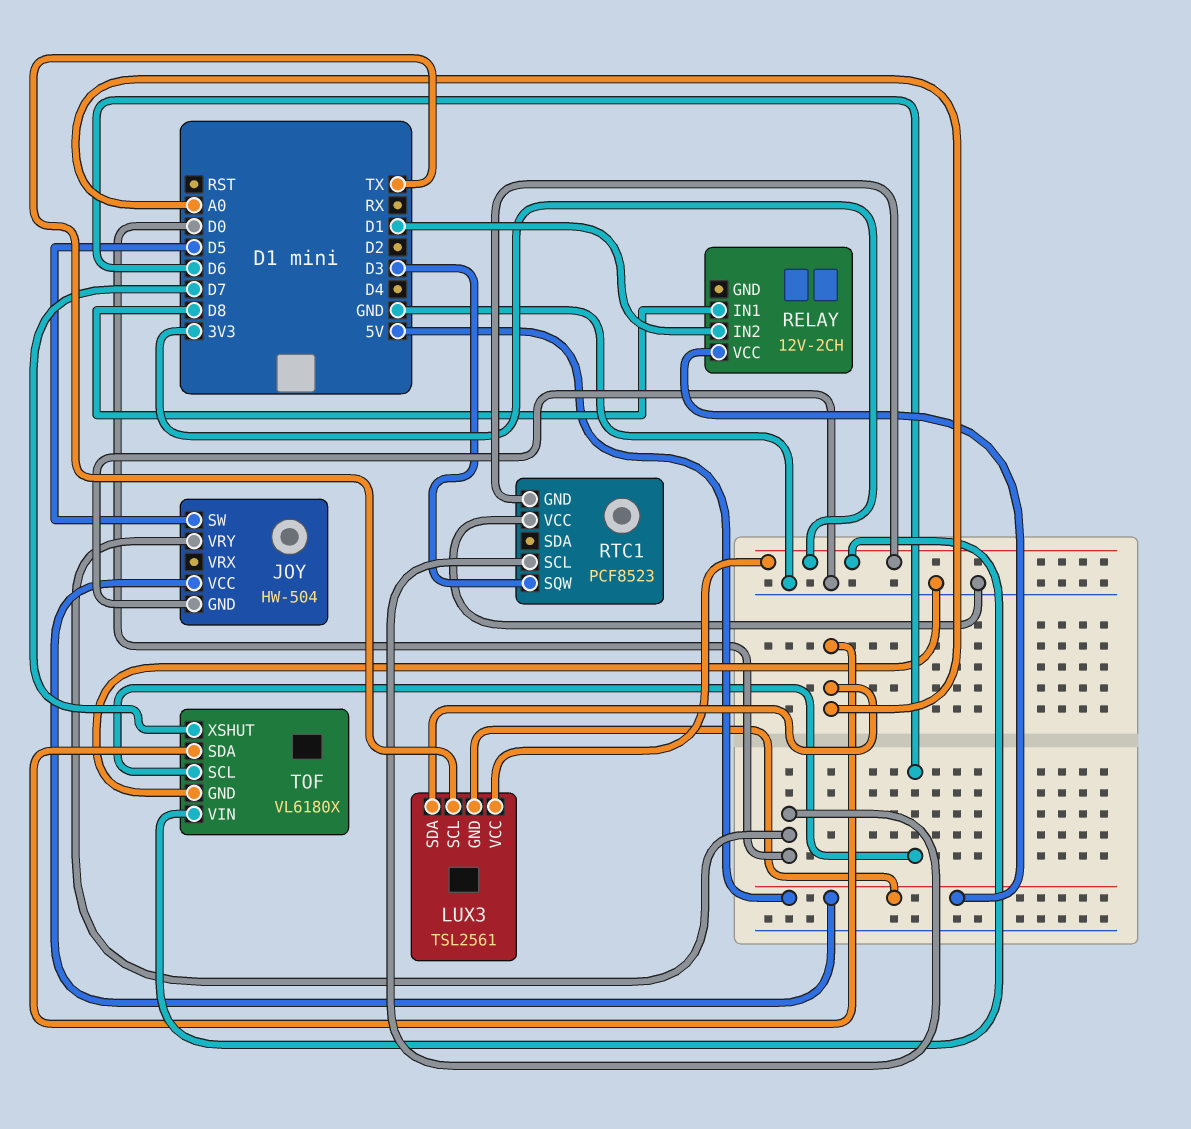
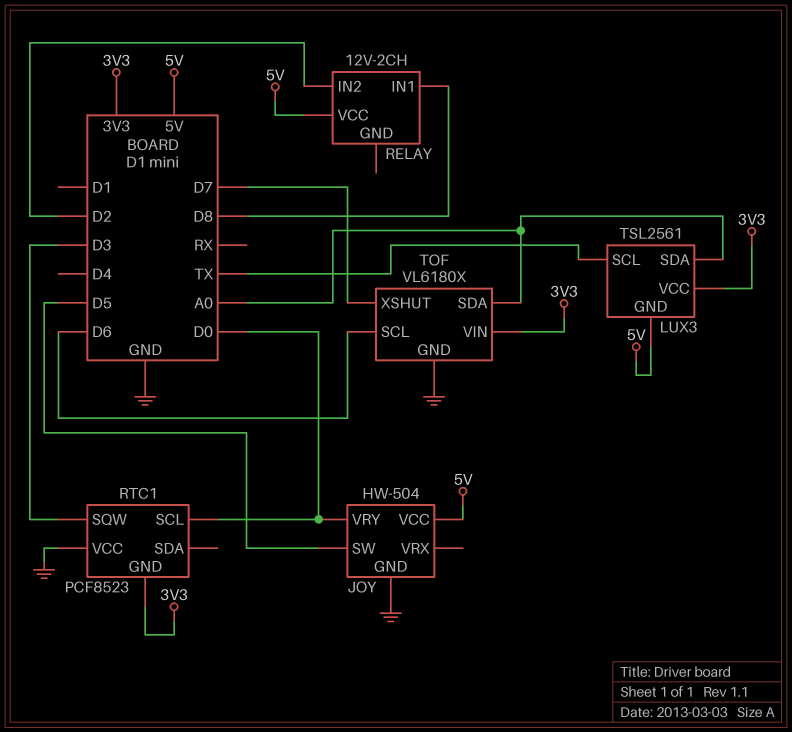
RELAY pin IN2: D1 -> D2

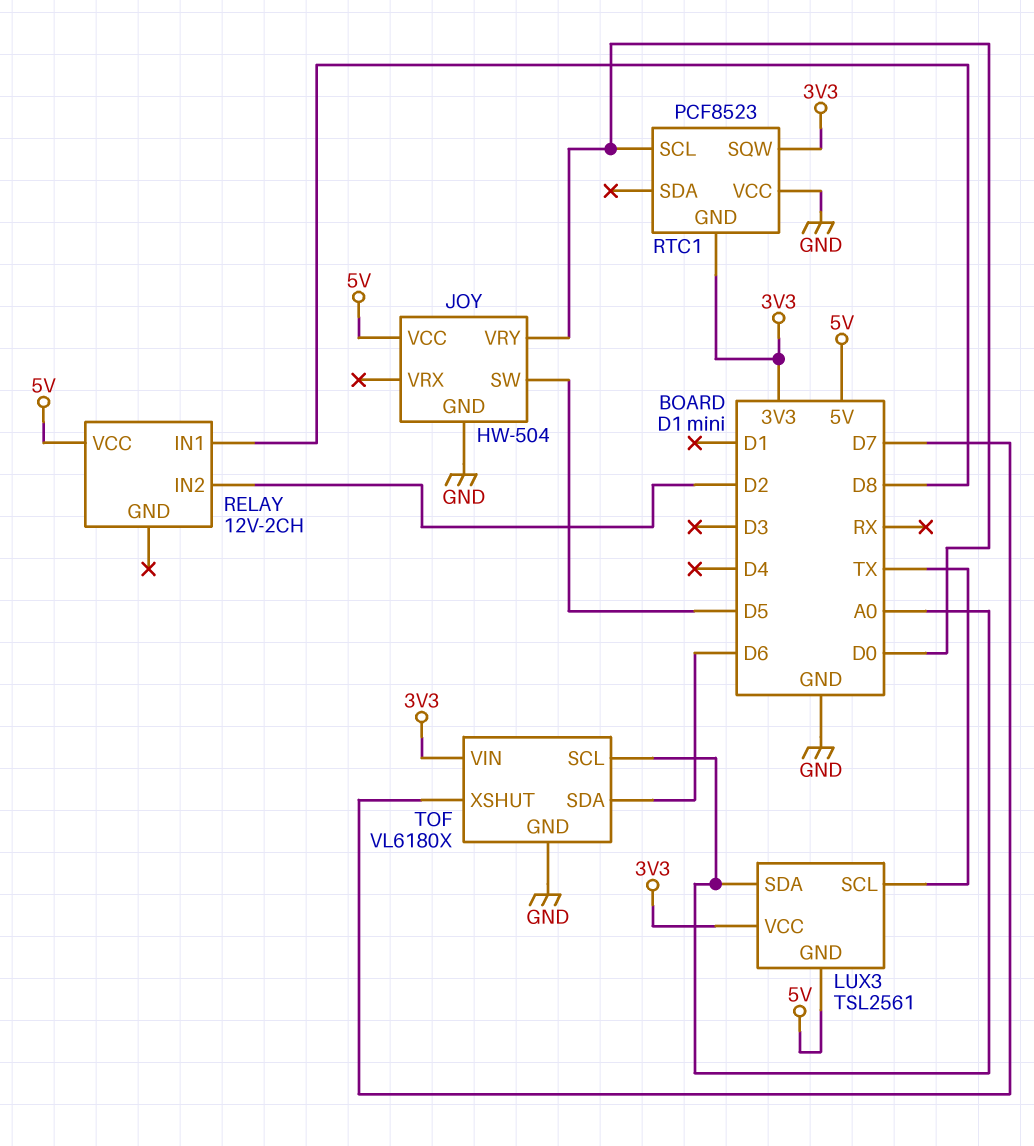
RTC1 pin SQW: D3 -> 3V3
TOF pin SCL: D6 -> A0
TOF pin SDA: A0 -> D6

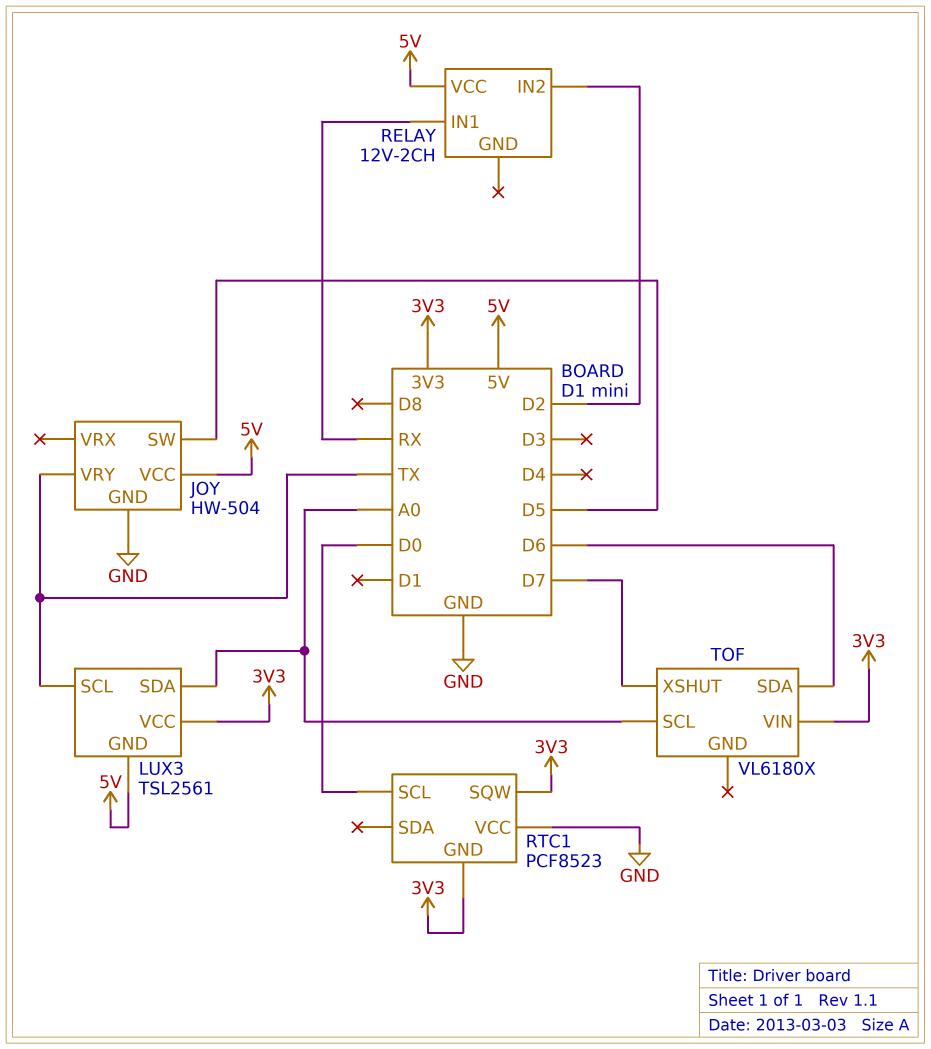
JOY pin VRY: D0 -> TX
RELAY pin IN1: D8 -> RX
TOF pin GND: GND -> none

